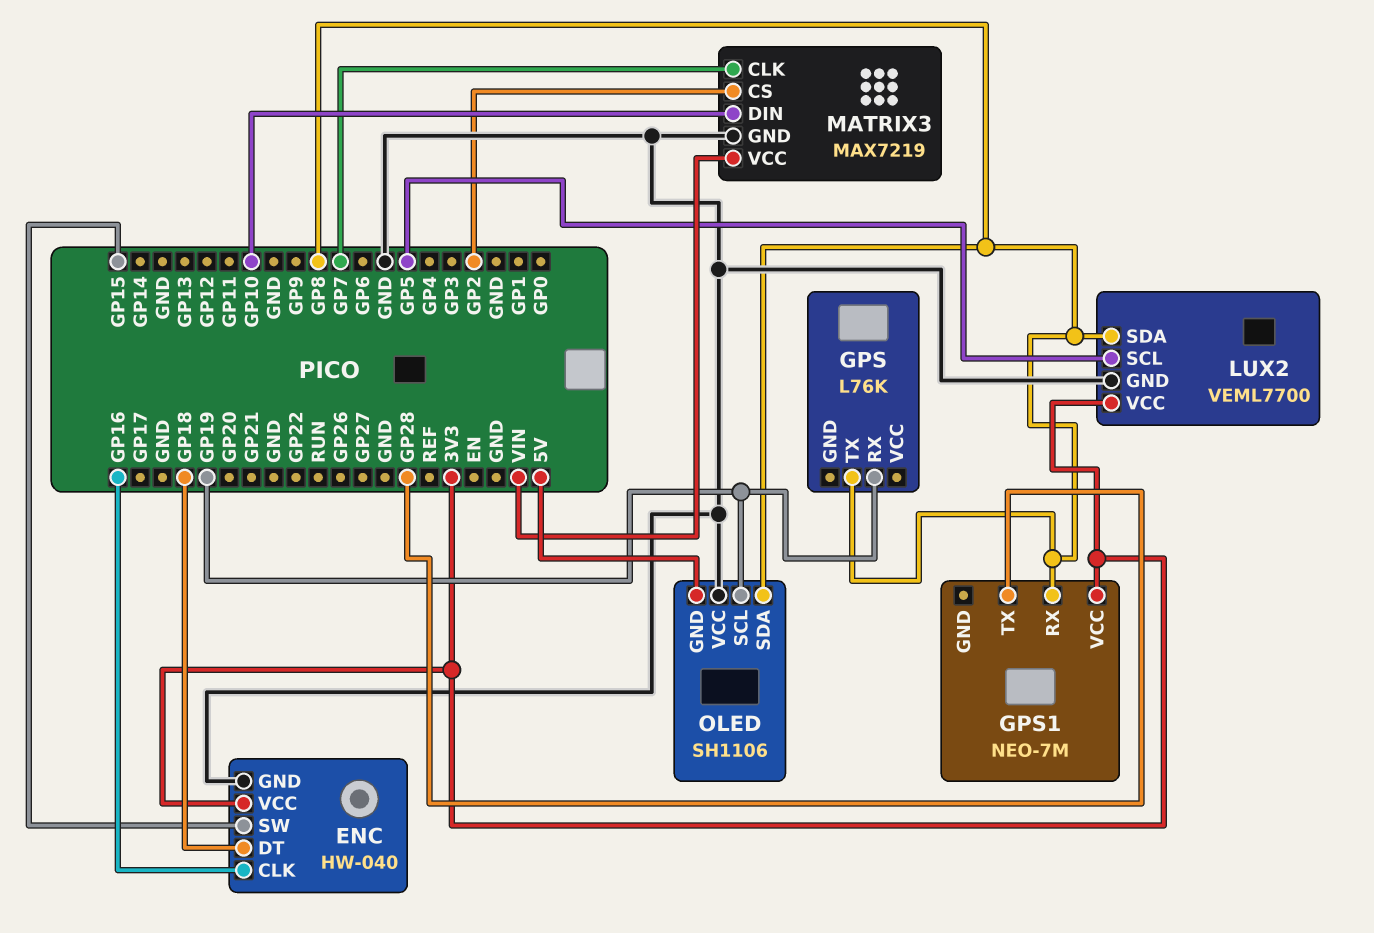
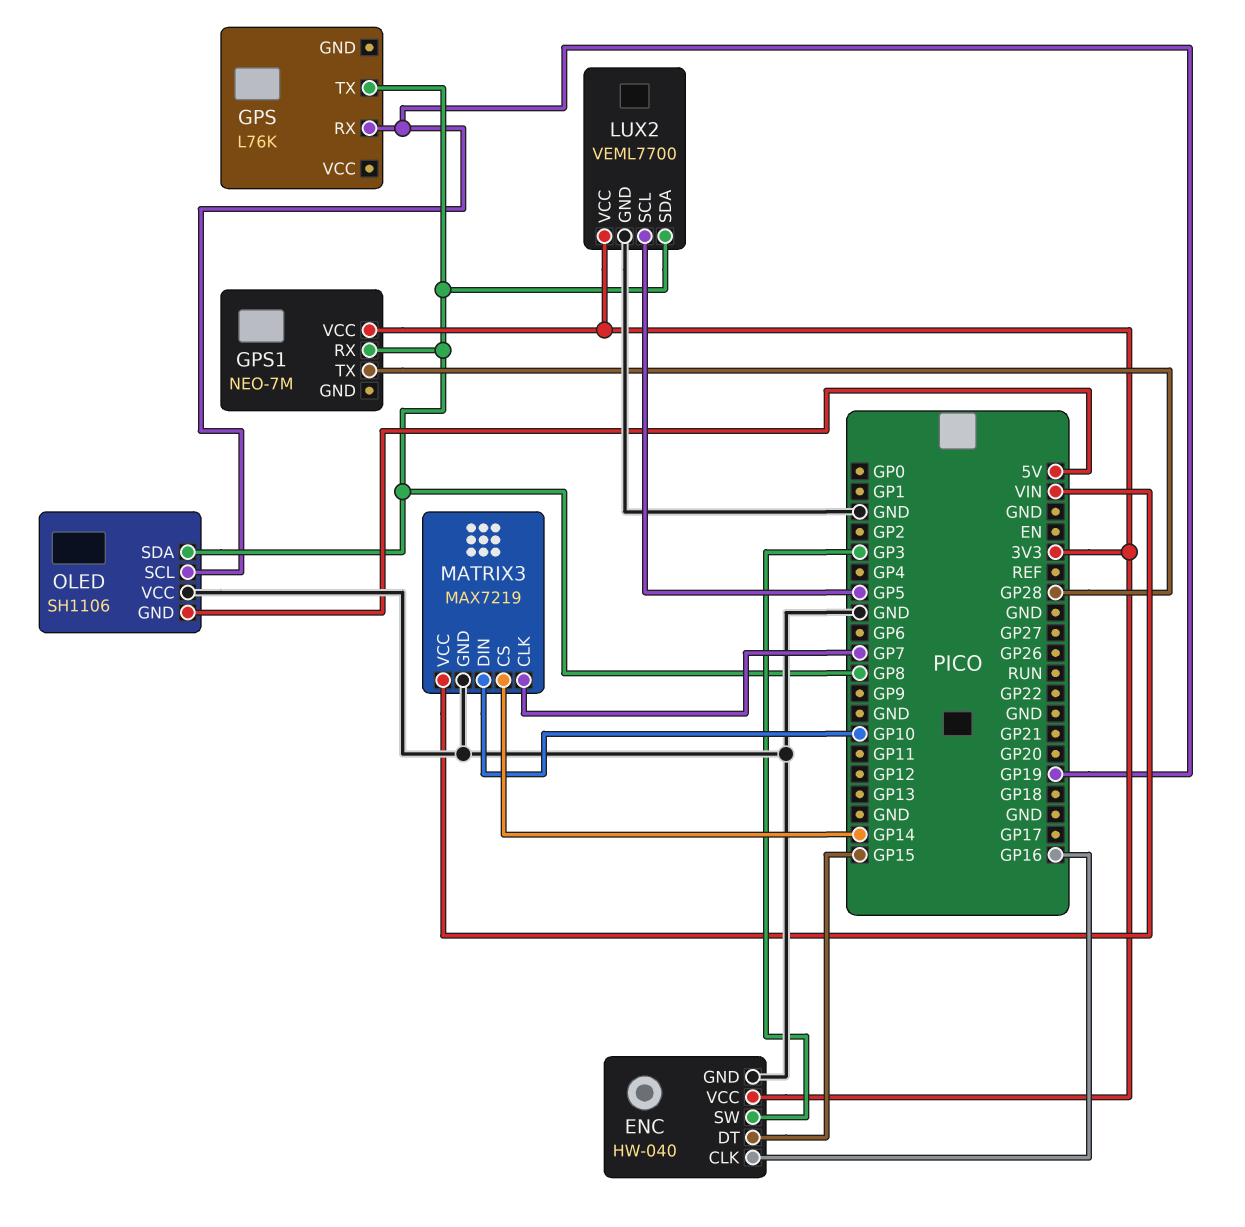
ENC pin DT: GP18 -> GP15
ENC pin SW: GP15 -> GP3
MATRIX3 pin CS: GP2 -> GP14

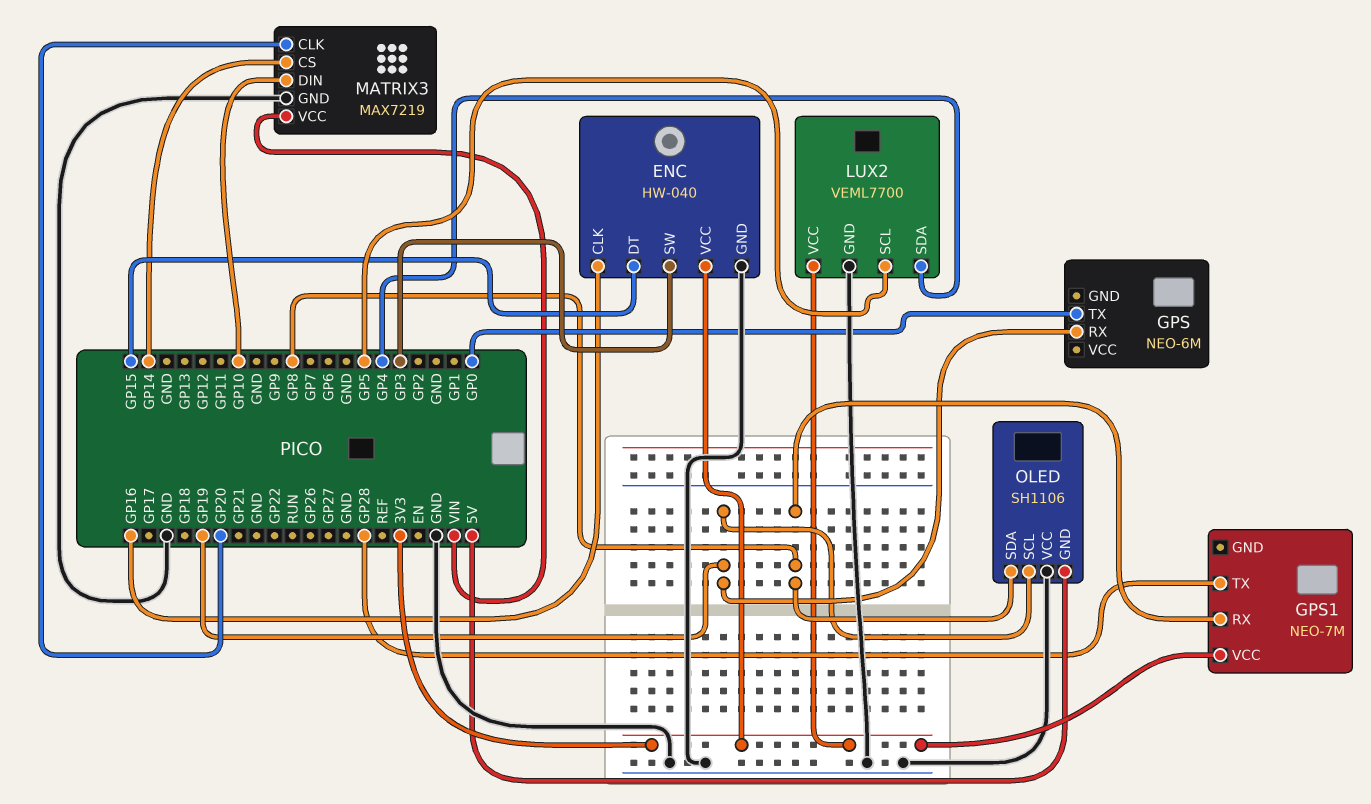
GPS: L76K -> NEO-6M
GPS pin TX: GP8 -> GP0
LUX2 pin SDA: GP8 -> GP4
MATRIX3 pin CLK: GP7 -> GP20

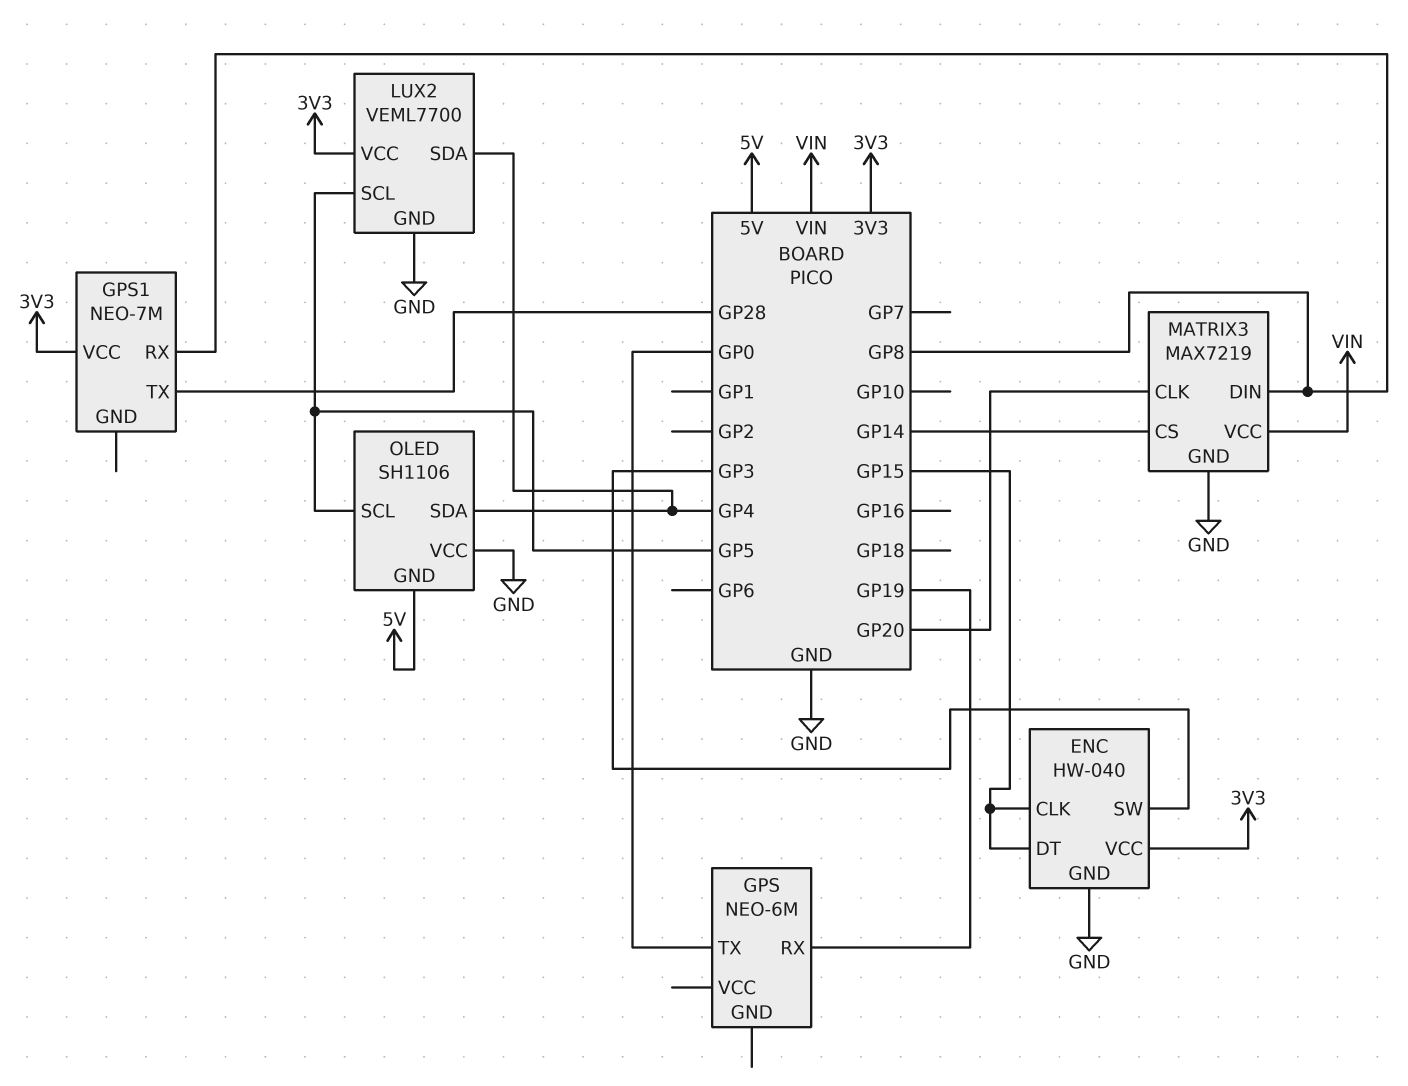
ENC pin CLK: GP16 -> GP15
MATRIX3 pin DIN: GP10 -> GP8
OLED pin SCL: GP19 -> GP5
OLED pin SDA: GP8 -> GP4

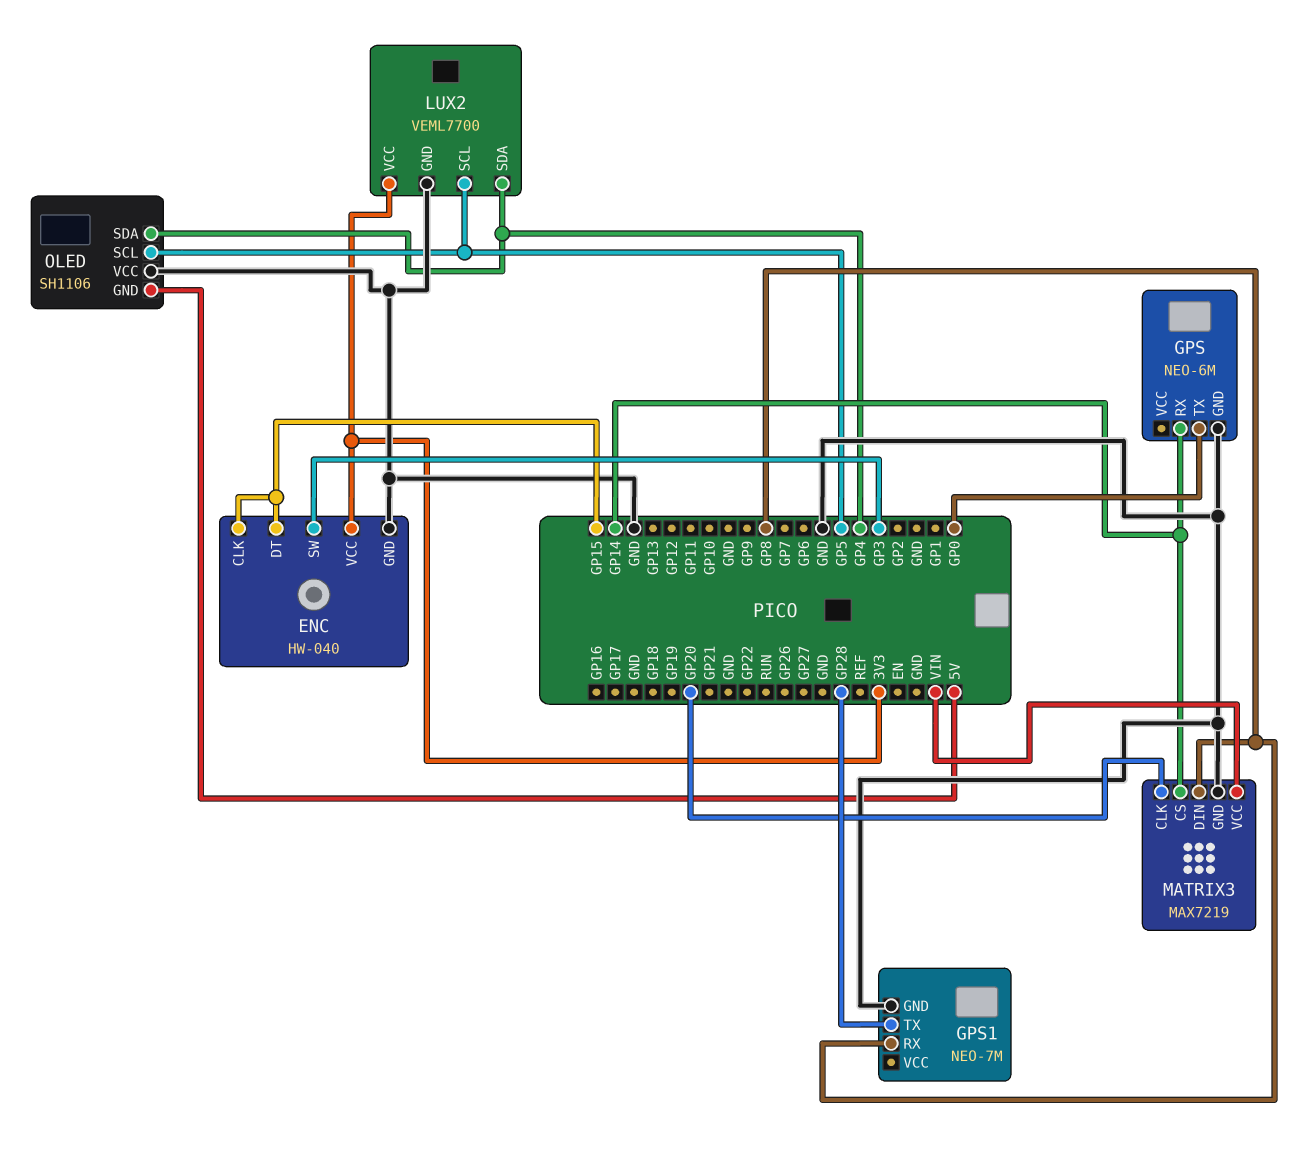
GPS pin GND: none -> GND
GPS pin RX: GP19 -> GP14
GPS1 pin GND: none -> GND
GPS1 pin VCC: 3V3 -> none

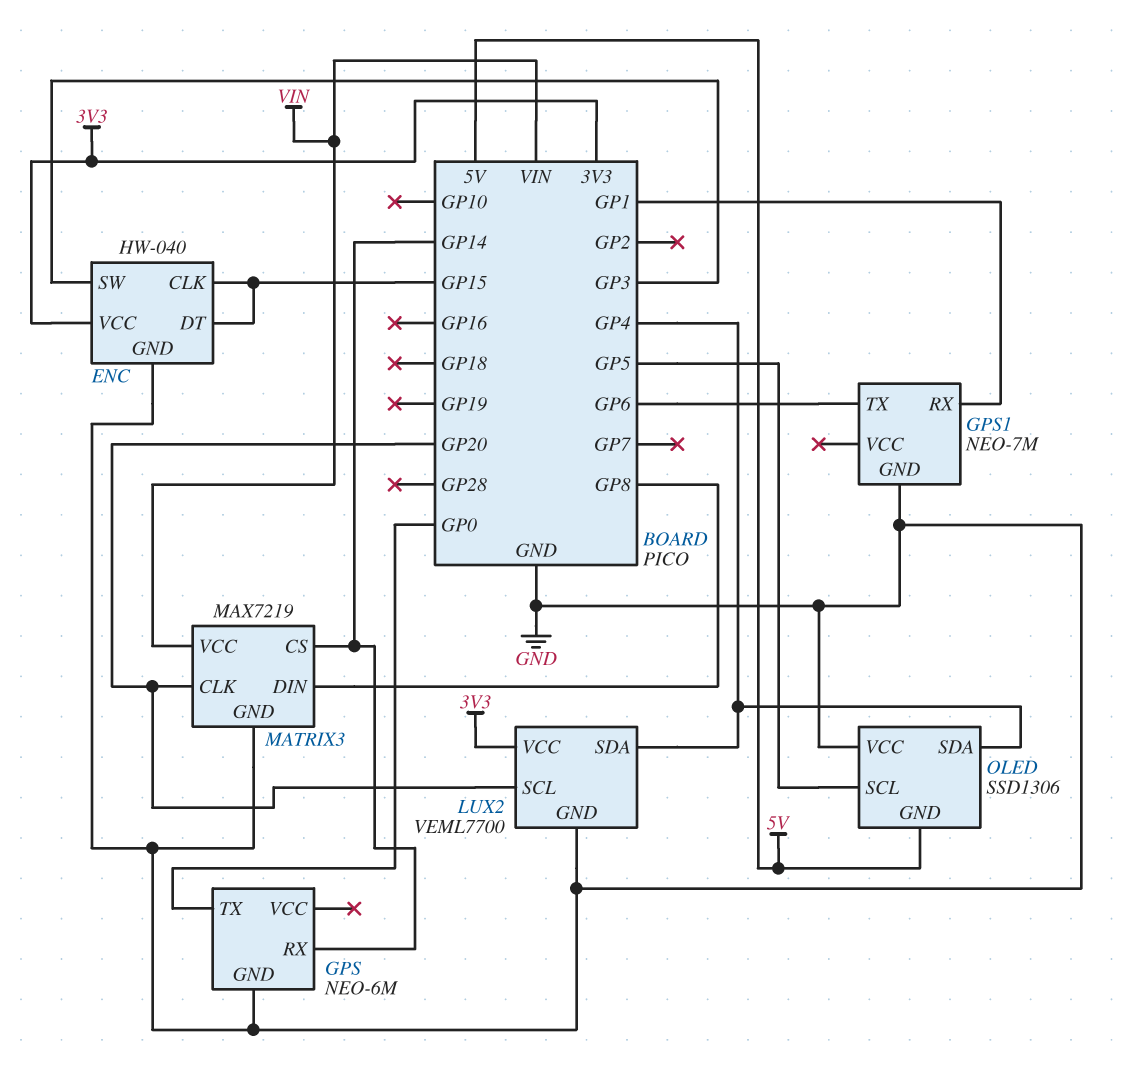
GPS1 pin RX: GP8 -> GP1
GPS1 pin TX: GP28 -> GP6
LUX2 pin SCL: GP5 -> GP20
OLED: SH1106 -> SSD1306

